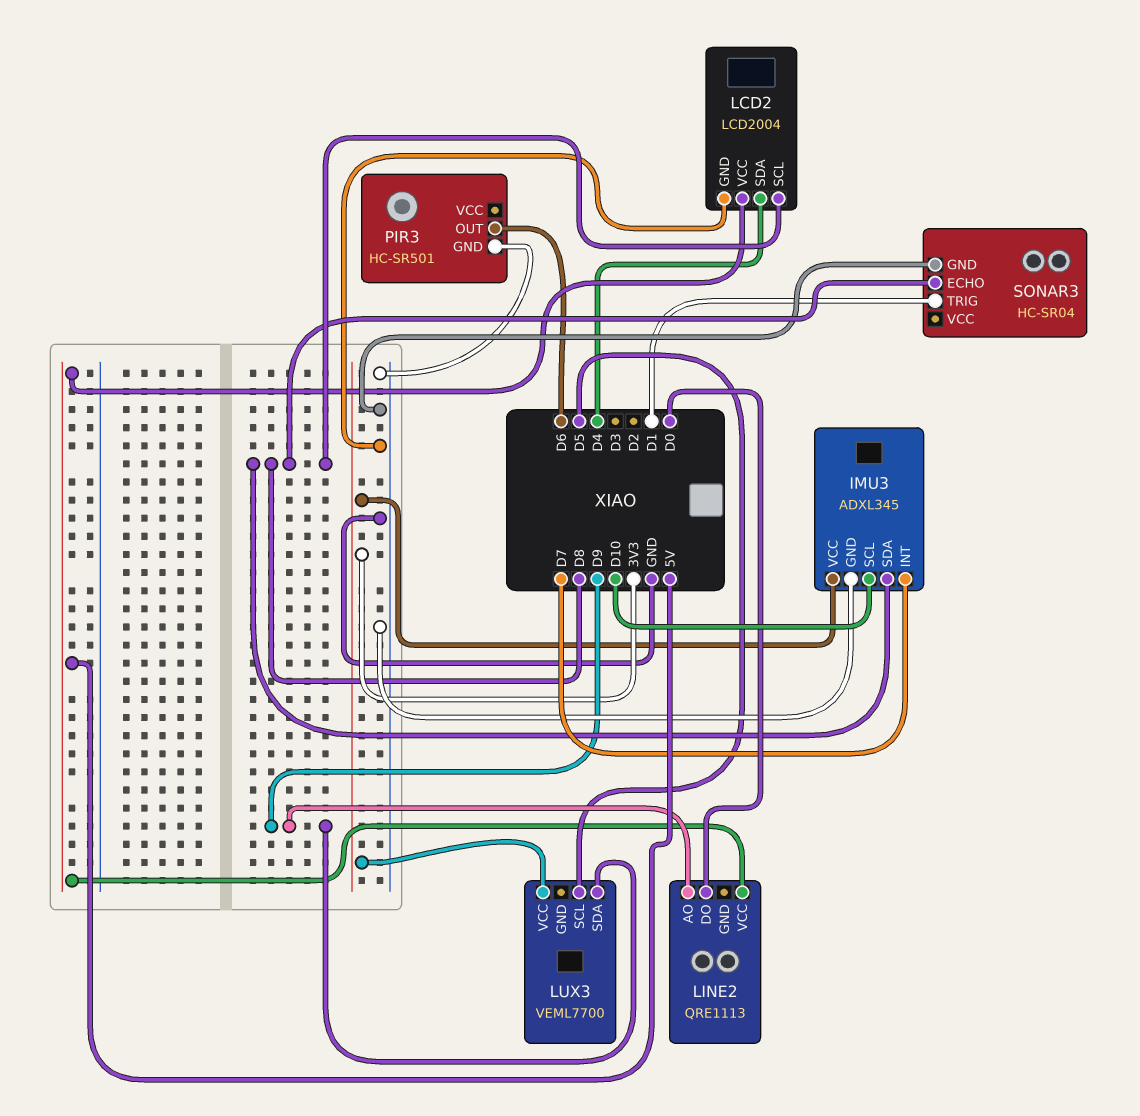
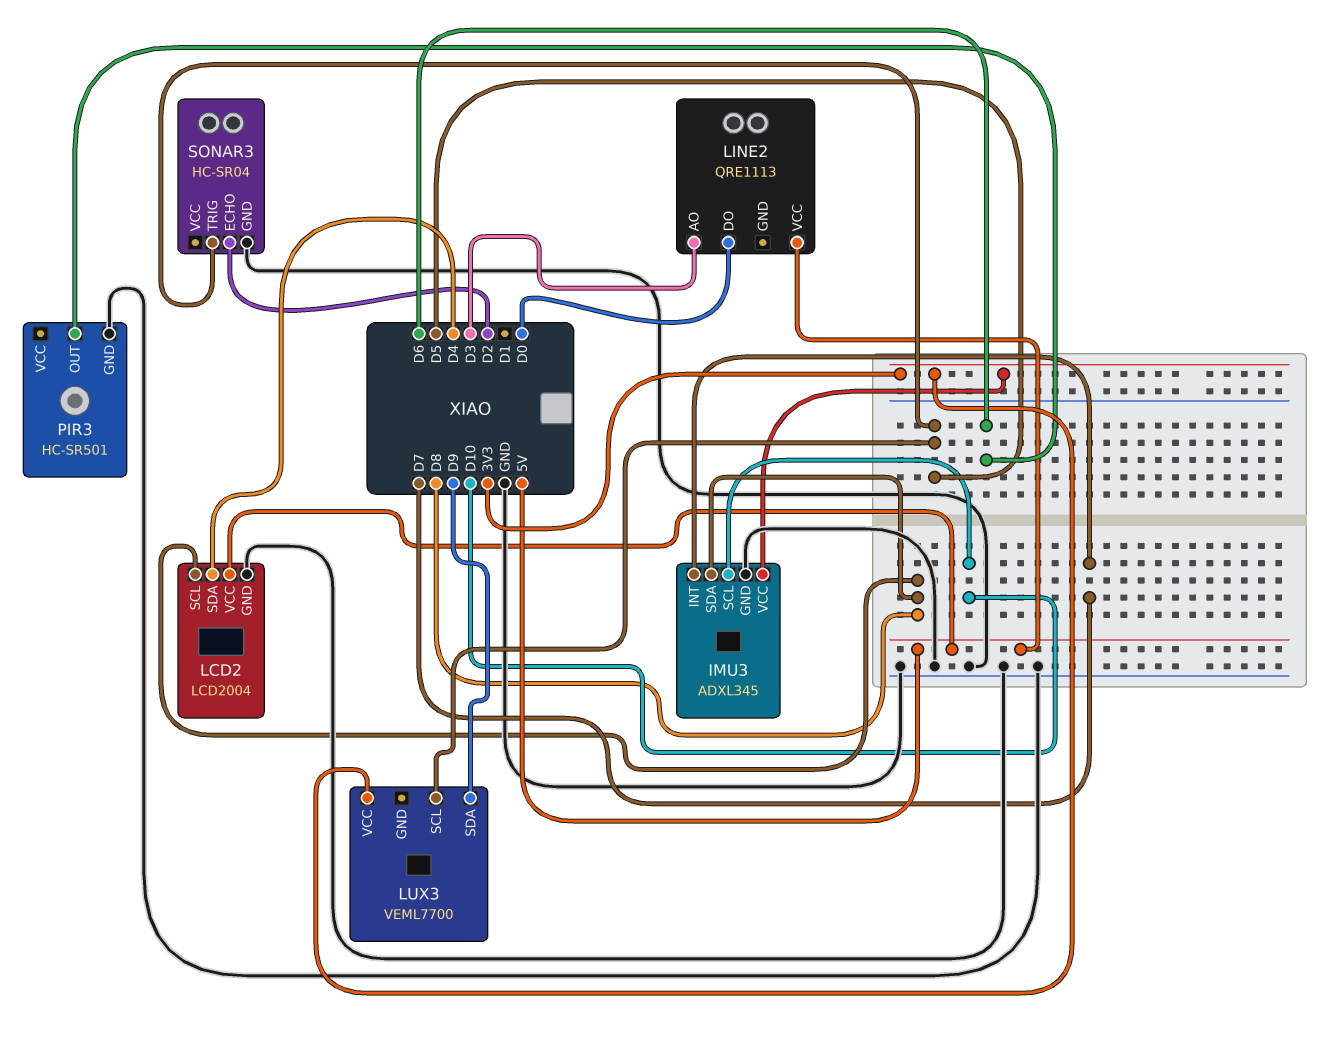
LINE2 pin AO: D9 -> D3
SONAR3 pin ECHO: D8 -> D2
SONAR3 pin TRIG: D1 -> D5

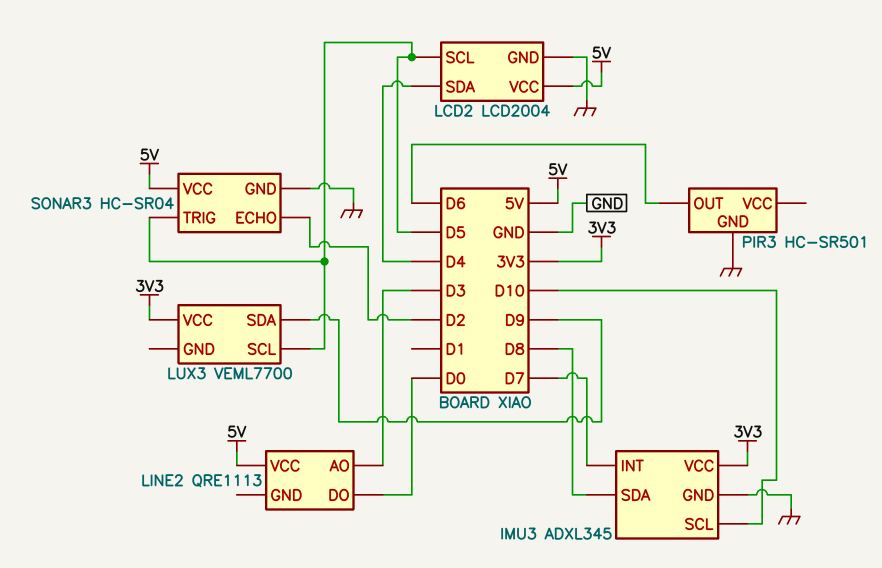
LCD2 pin SCL: D8 -> D5
SONAR3 pin VCC: none -> 5V

